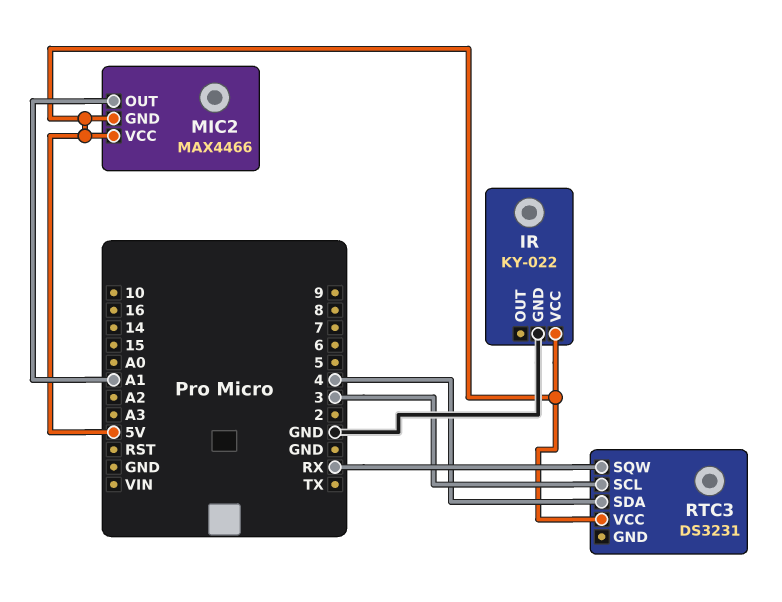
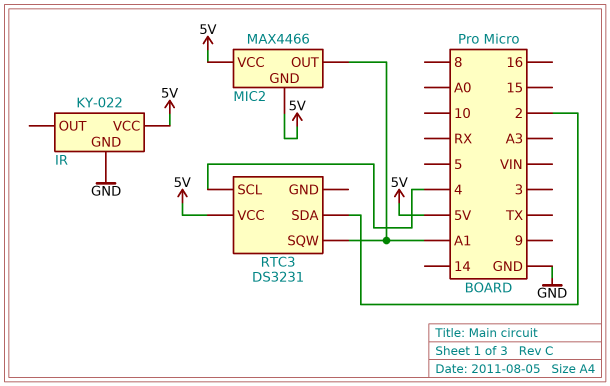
RTC3 pin SCL: 3 -> 4
RTC3 pin SDA: 4 -> 2
RTC3 pin SQW: RX -> A1

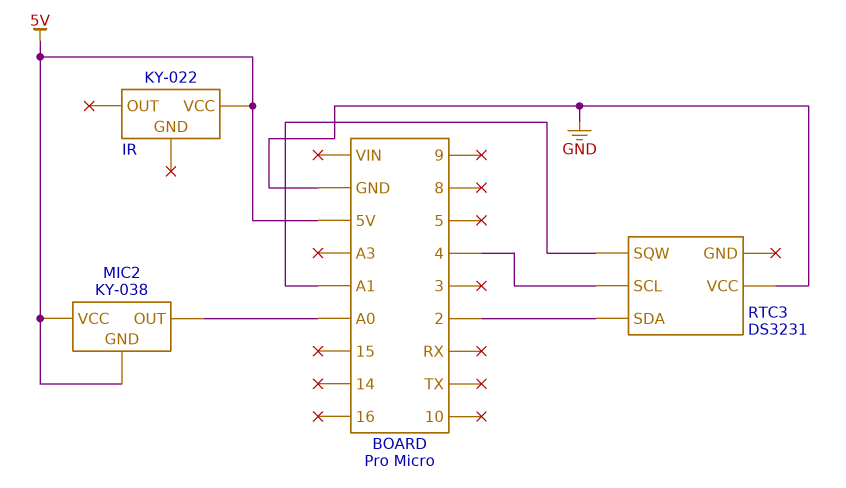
IR pin GND: GND -> none
MIC2: MAX4466 -> KY-038
MIC2 pin OUT: A1 -> A0
RTC3 pin VCC: 5V -> GND

